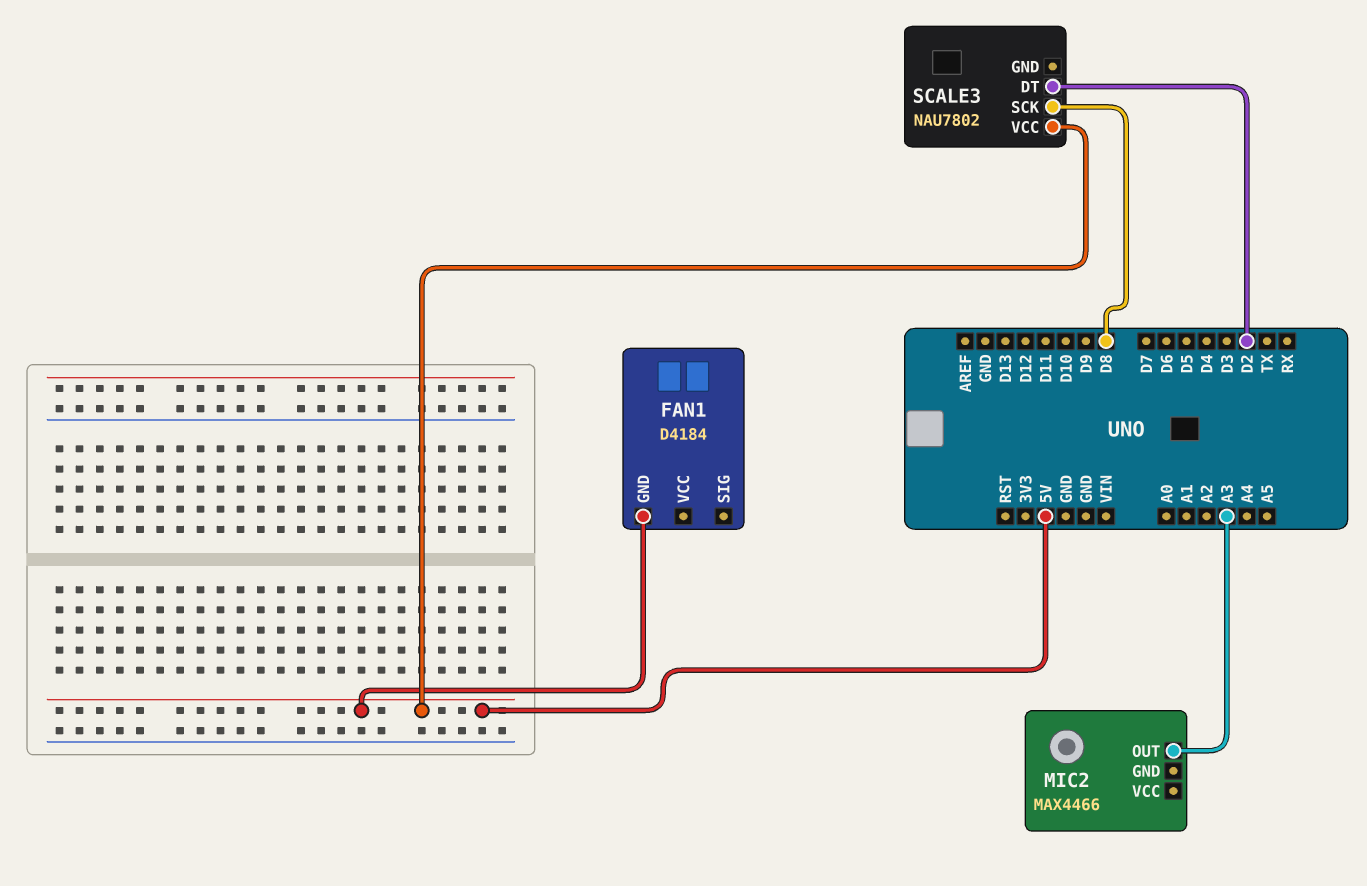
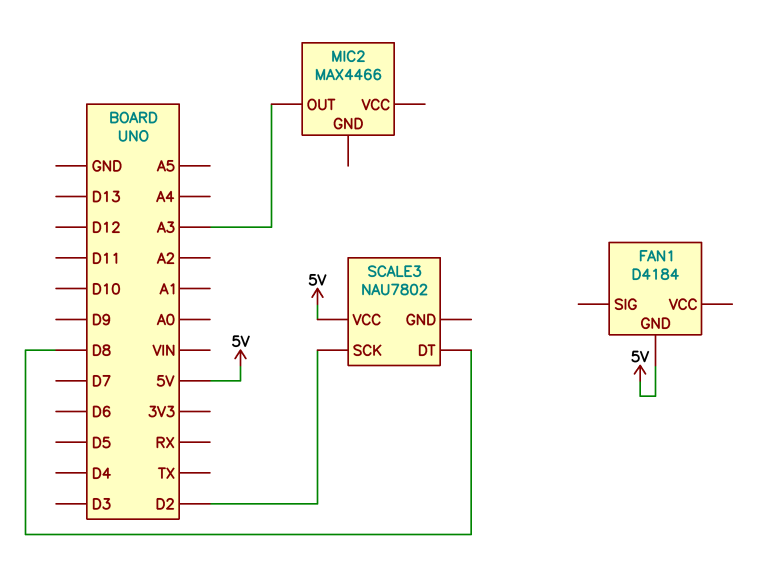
SCALE3 pin DT: D2 -> D8
SCALE3 pin SCK: D8 -> D2

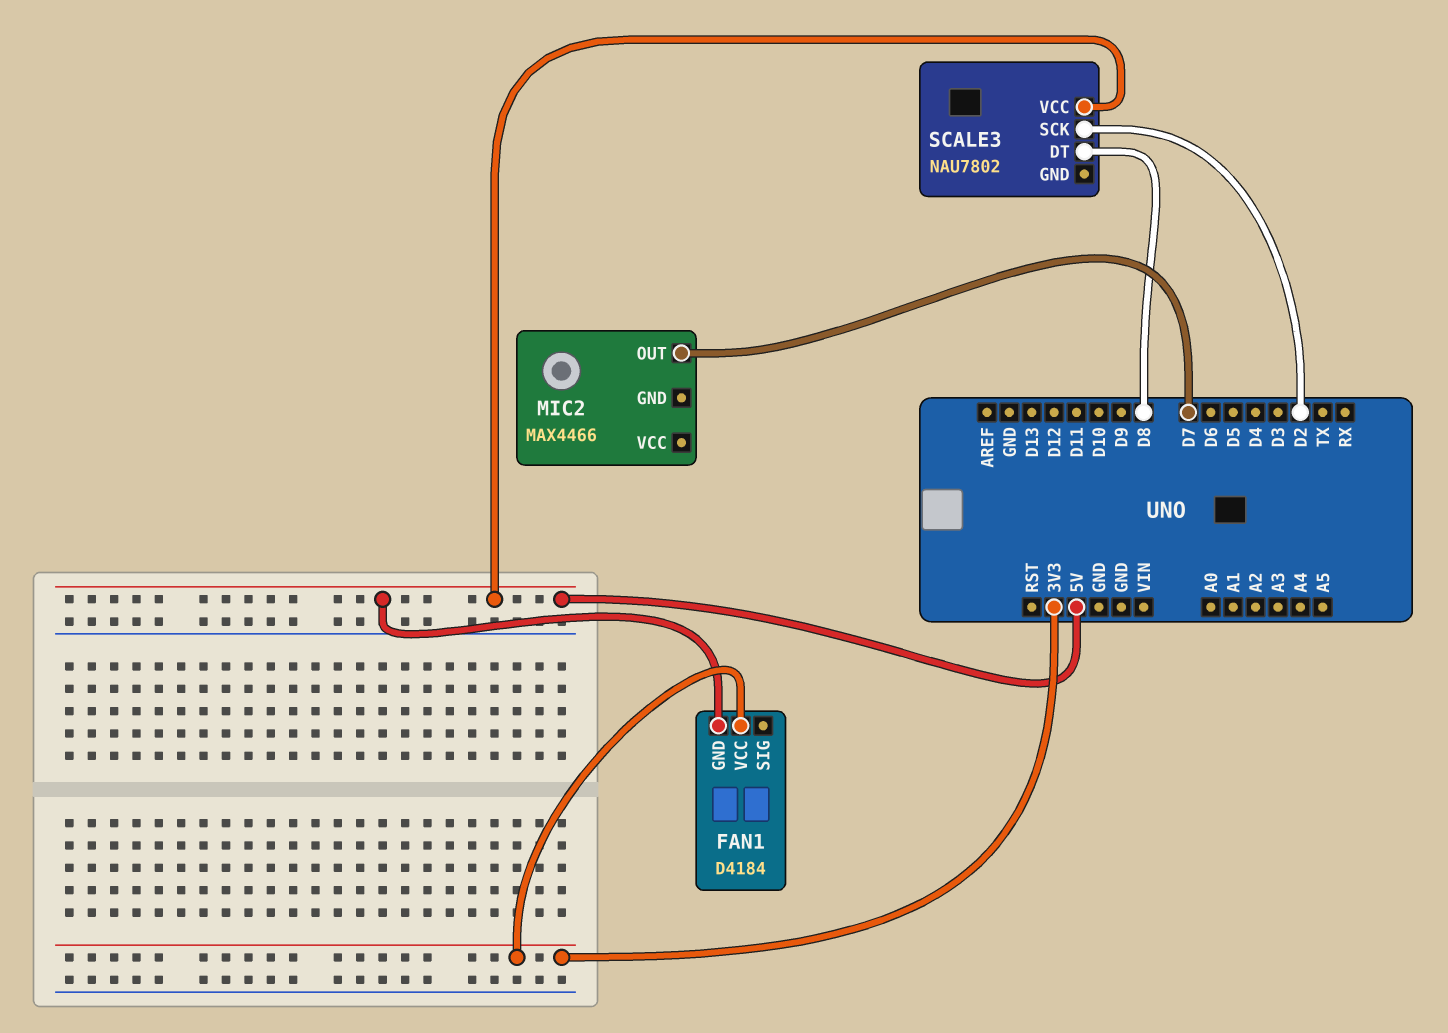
FAN1 pin VCC: none -> 3V3
MIC2 pin OUT: A3 -> D7

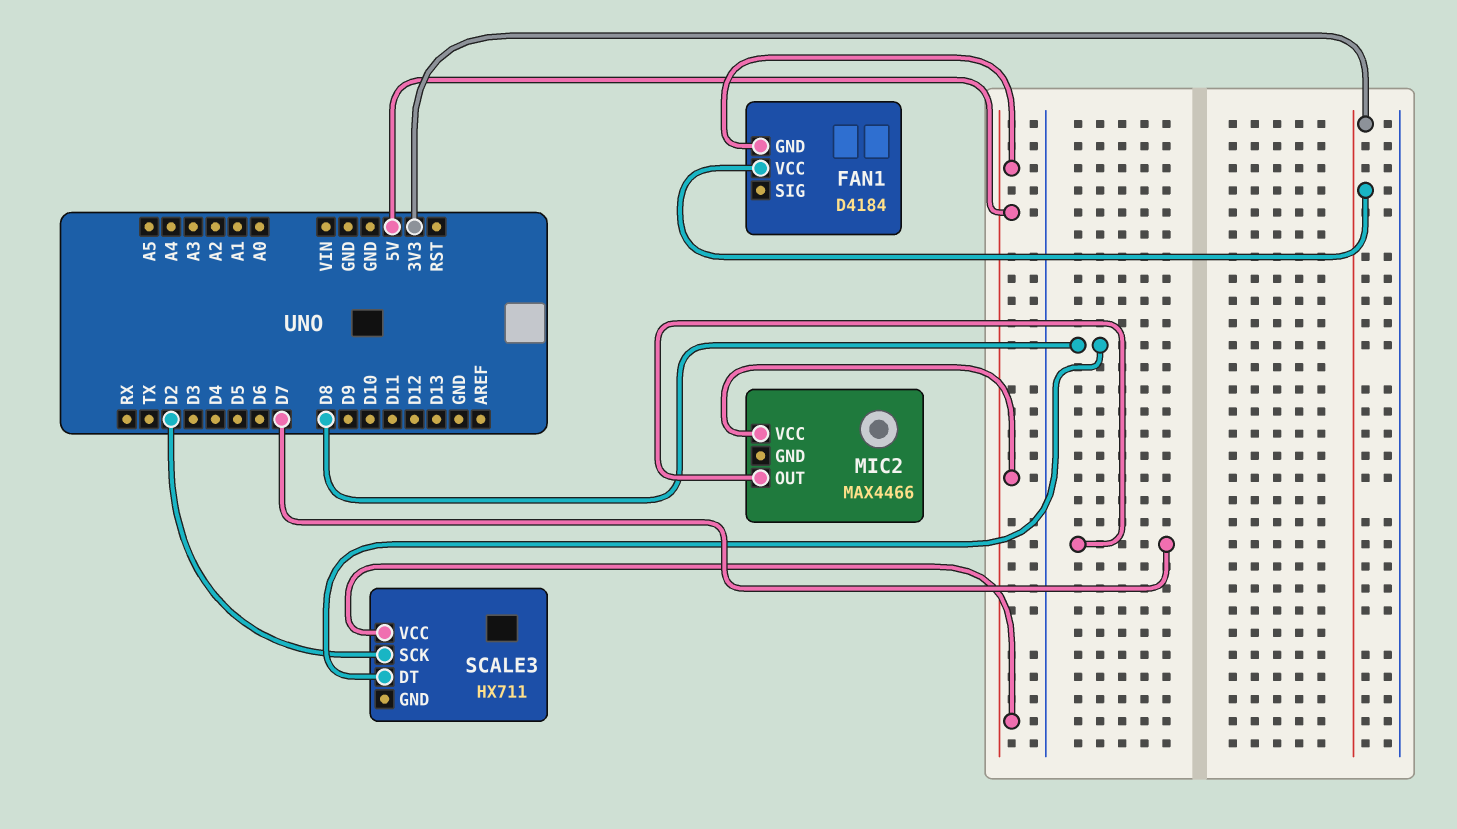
MIC2 pin VCC: none -> 5V
SCALE3: NAU7802 -> HX711

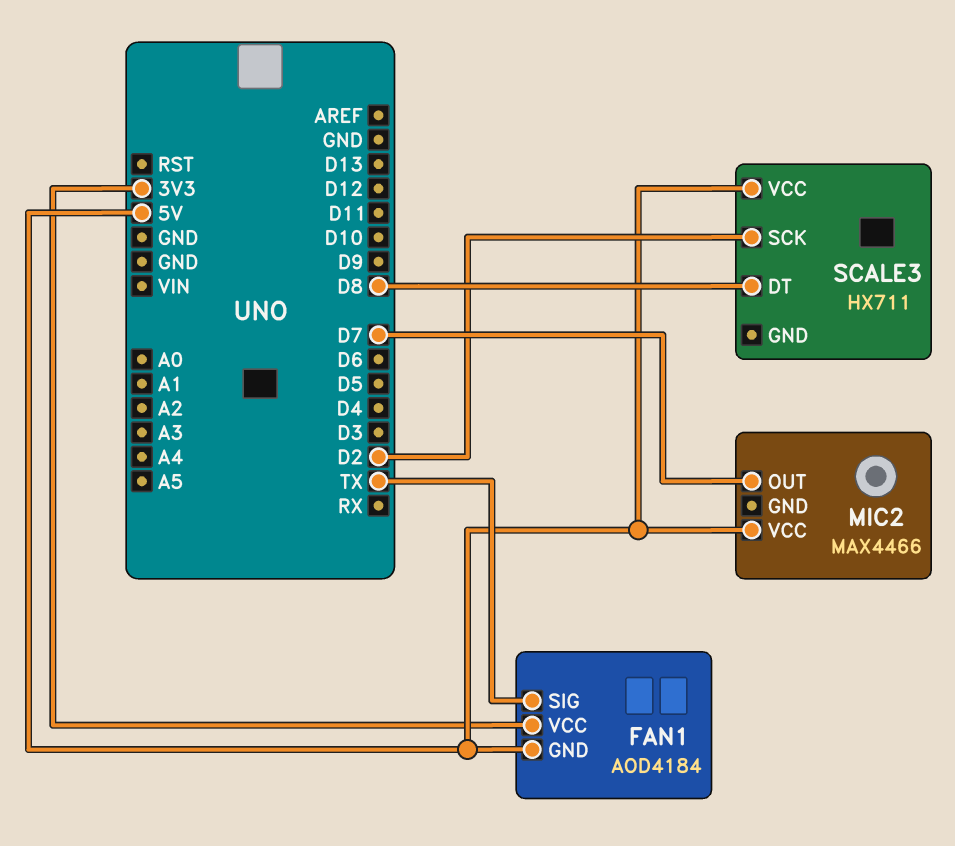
FAN1: D4184 -> AOD4184
FAN1 pin SIG: none -> TX

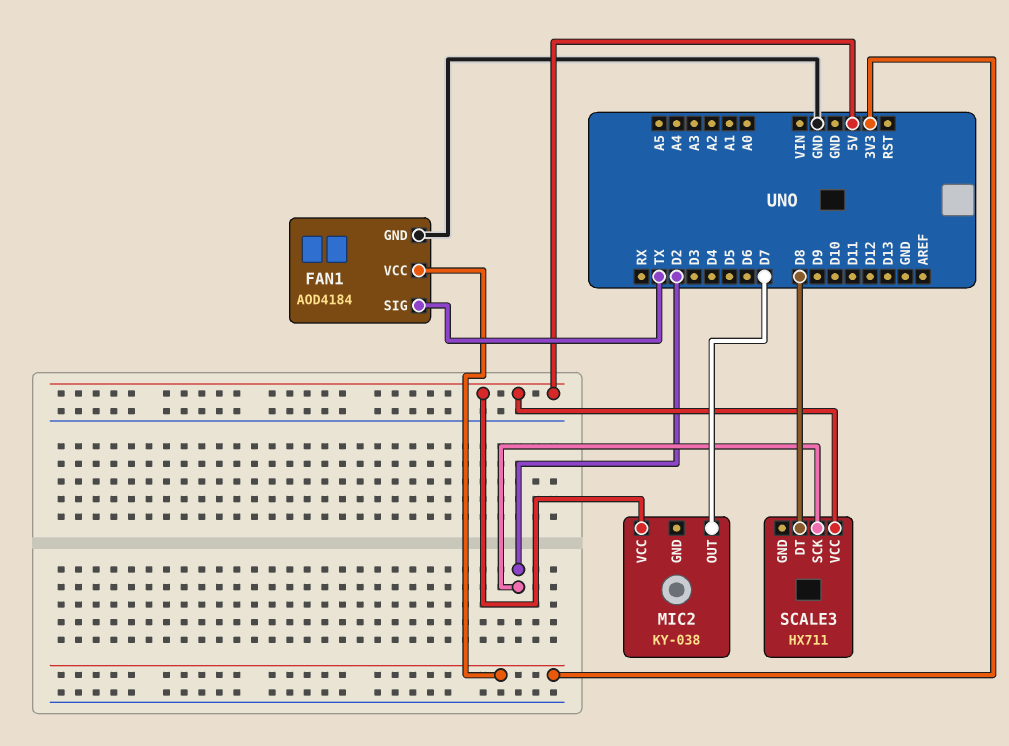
FAN1 pin GND: 5V -> GND
MIC2: MAX4466 -> KY-038

